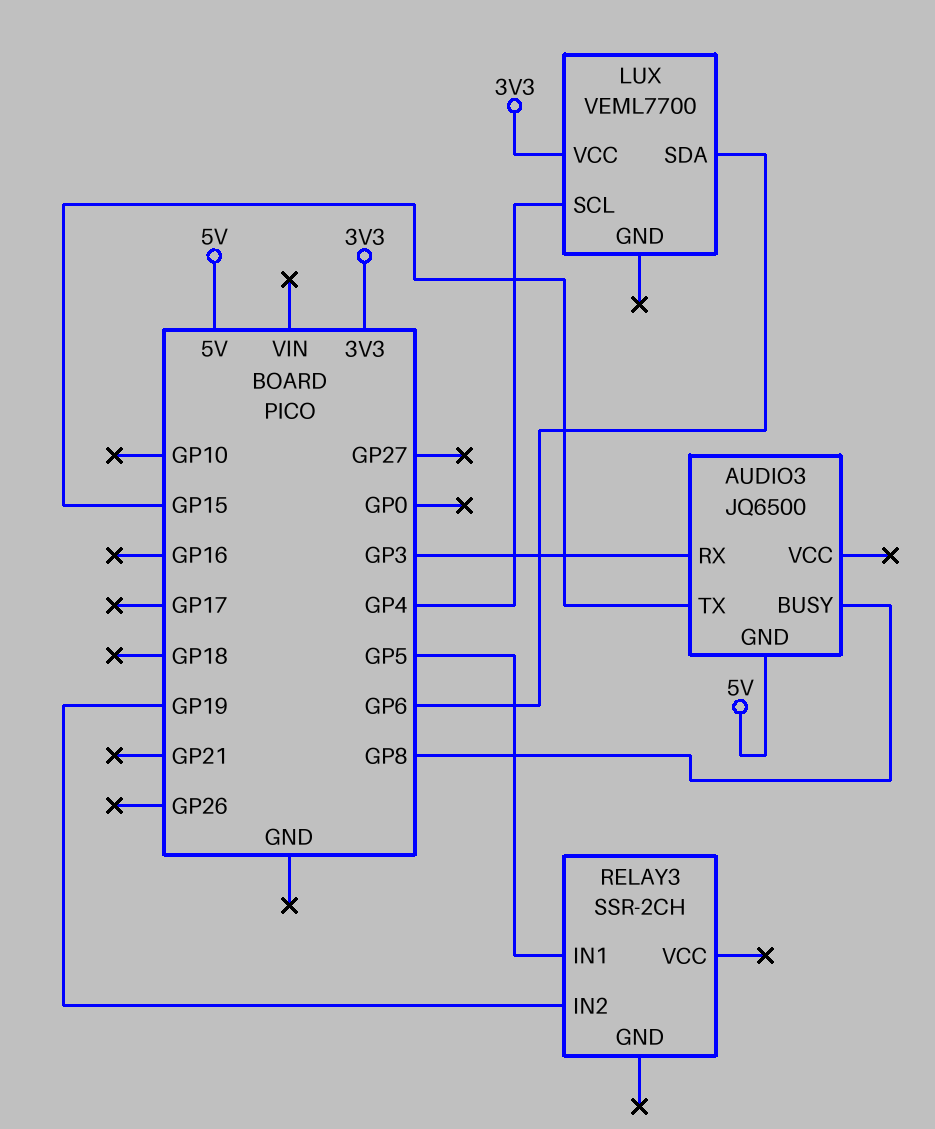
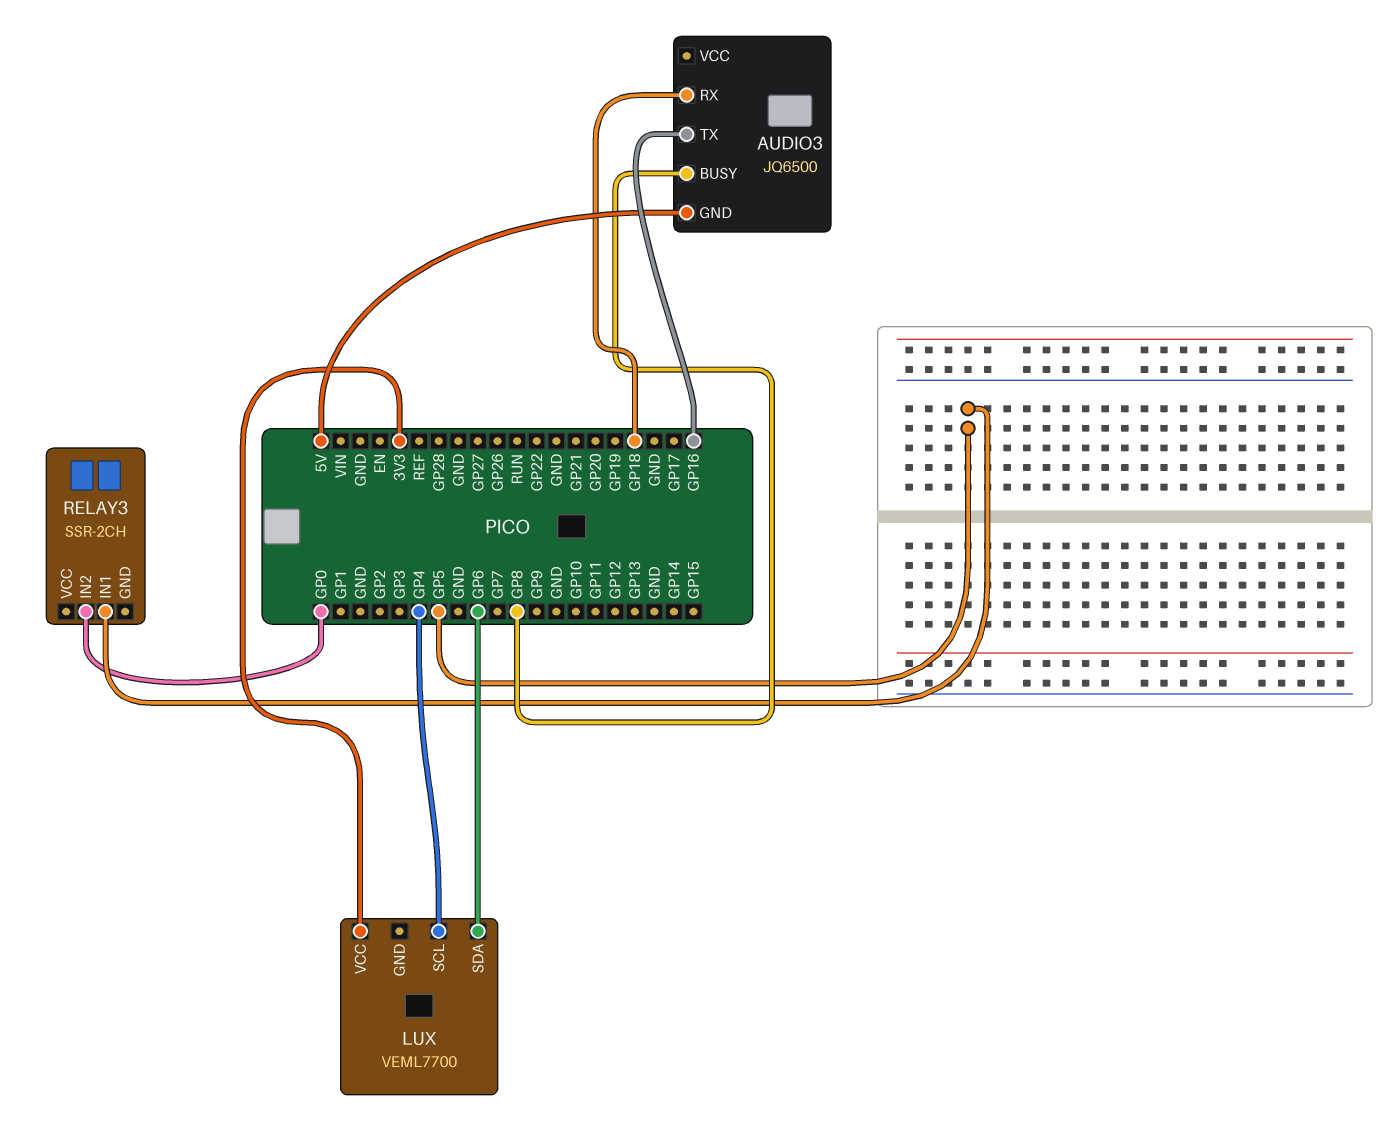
AUDIO3 pin RX: GP3 -> GP18
AUDIO3 pin TX: GP15 -> GP16
RELAY3 pin IN2: GP19 -> GP0

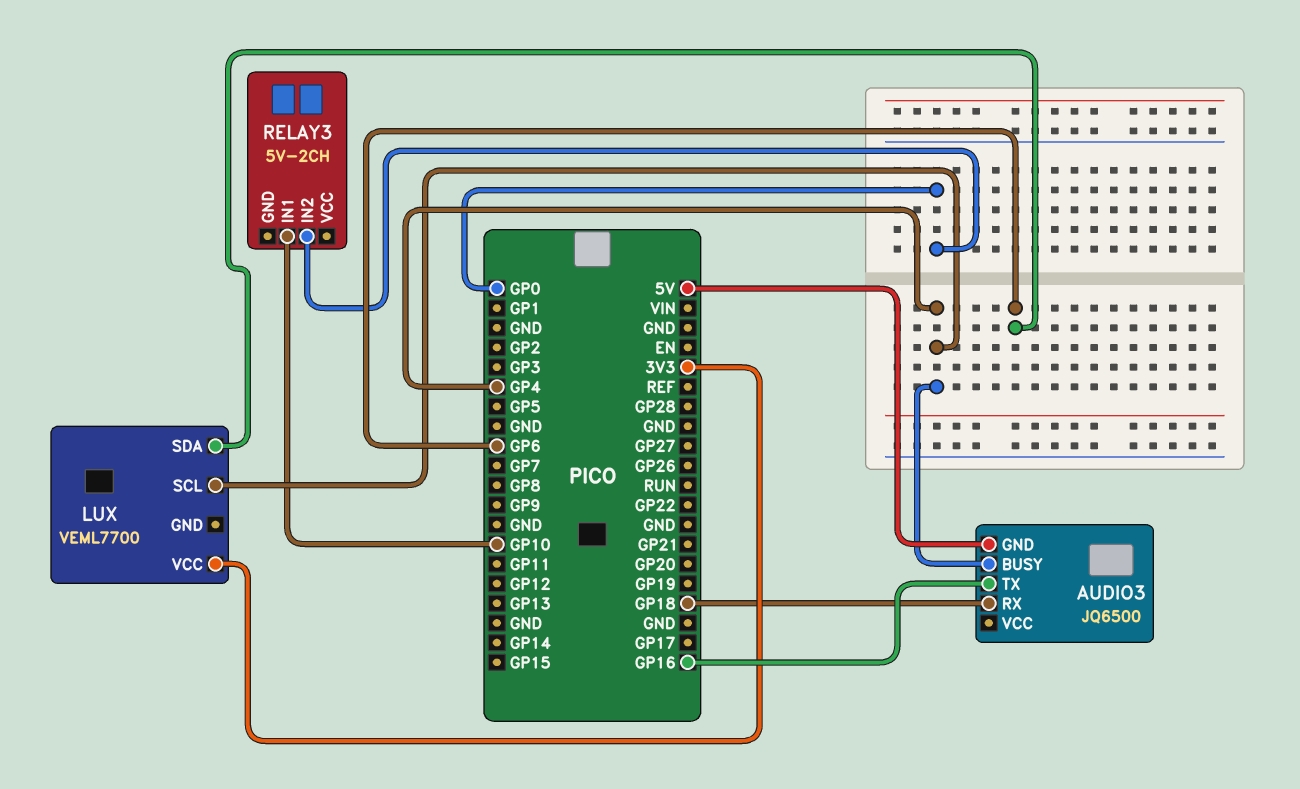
AUDIO3 pin BUSY: GP8 -> GP4
RELAY3: SSR-2CH -> 5V-2CH
RELAY3 pin IN1: GP5 -> GP10

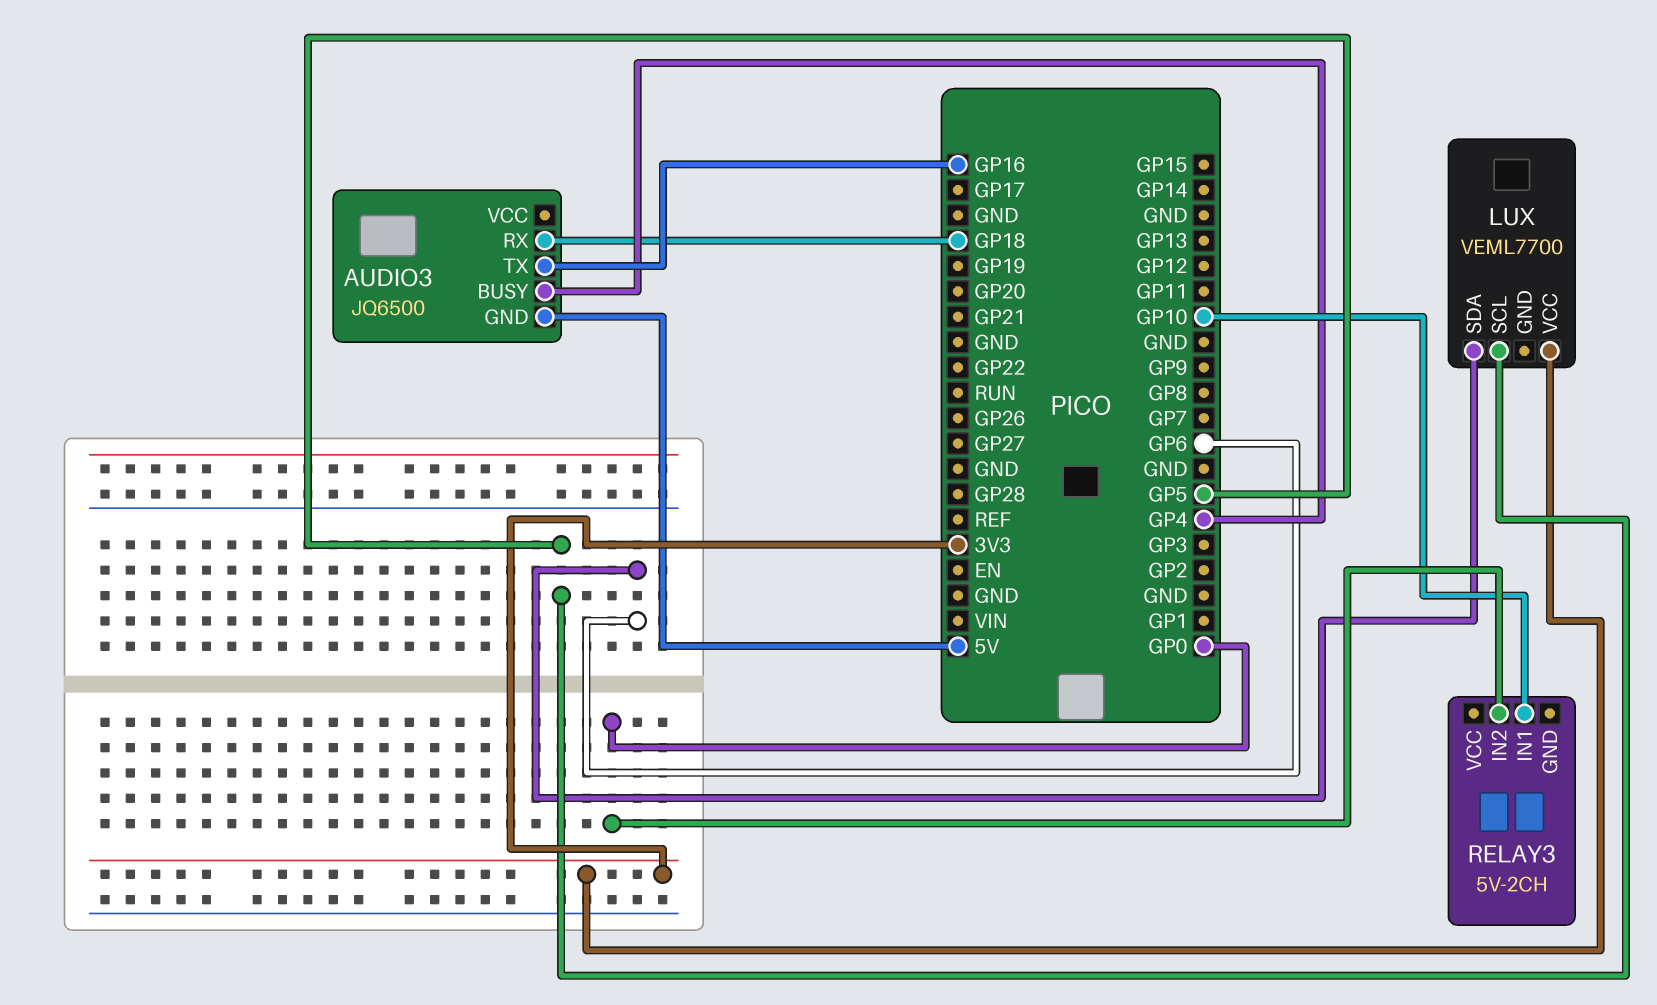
LUX pin SCL: GP4 -> GP5

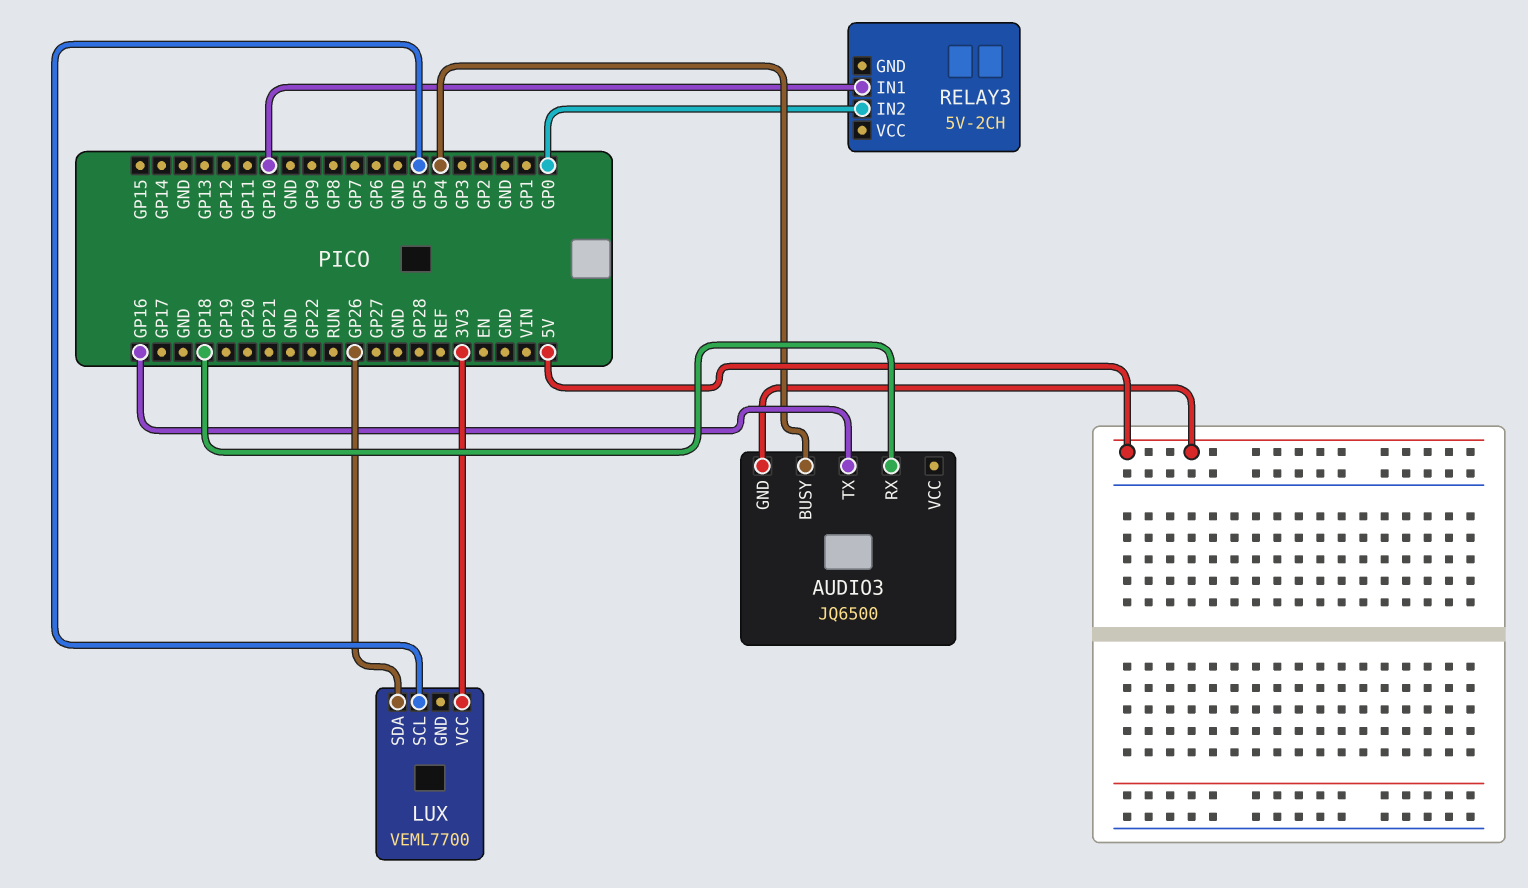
LUX pin SDA: GP6 -> GP26

